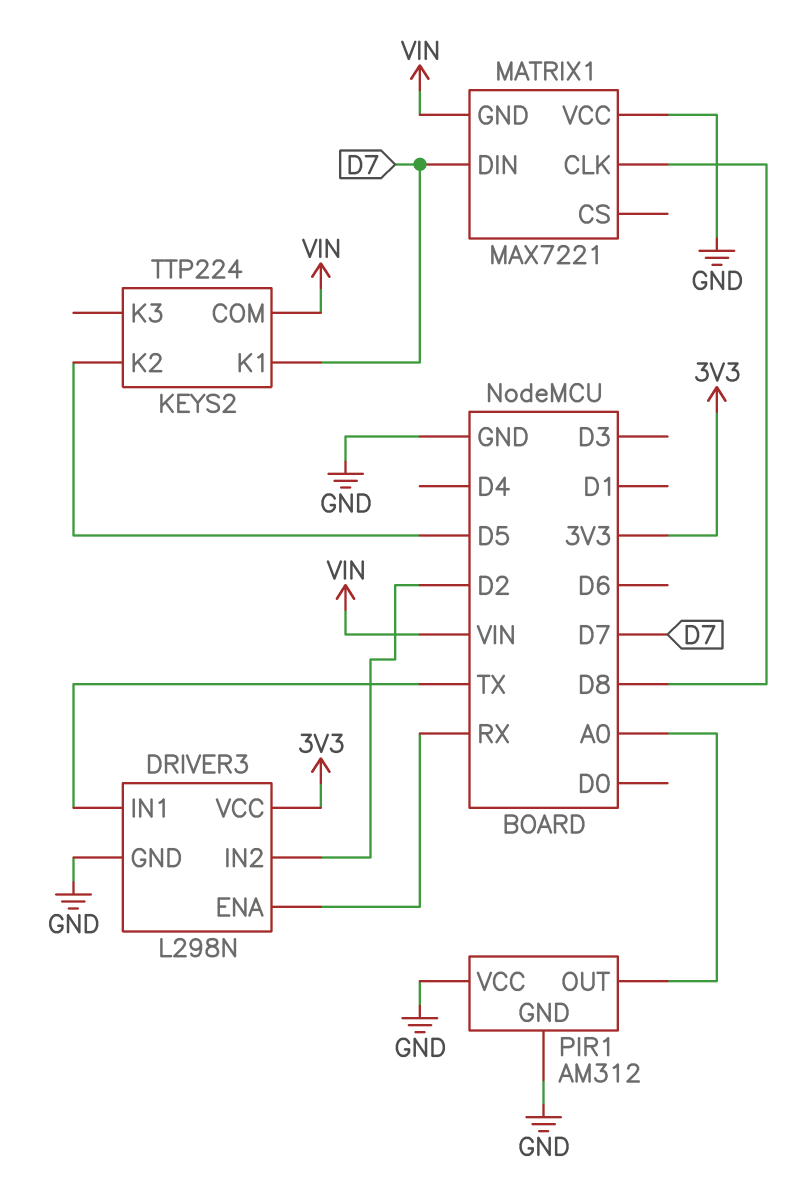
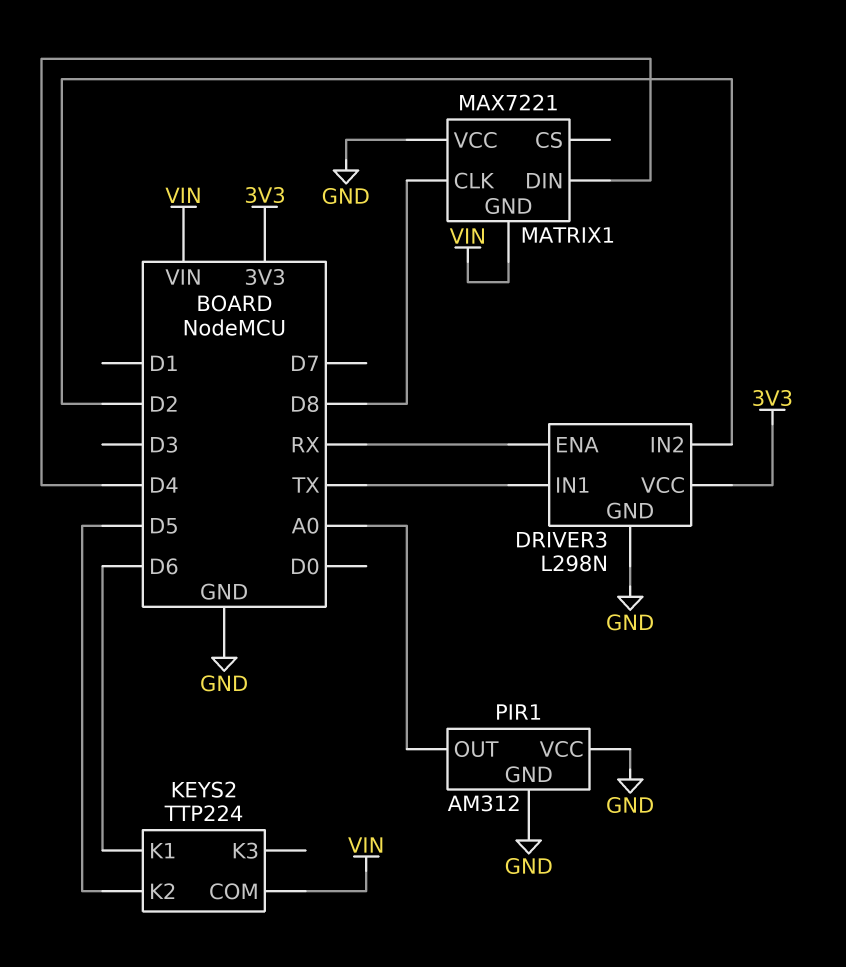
KEYS2 pin K1: D7 -> D6
MATRIX1 pin DIN: D7 -> D4

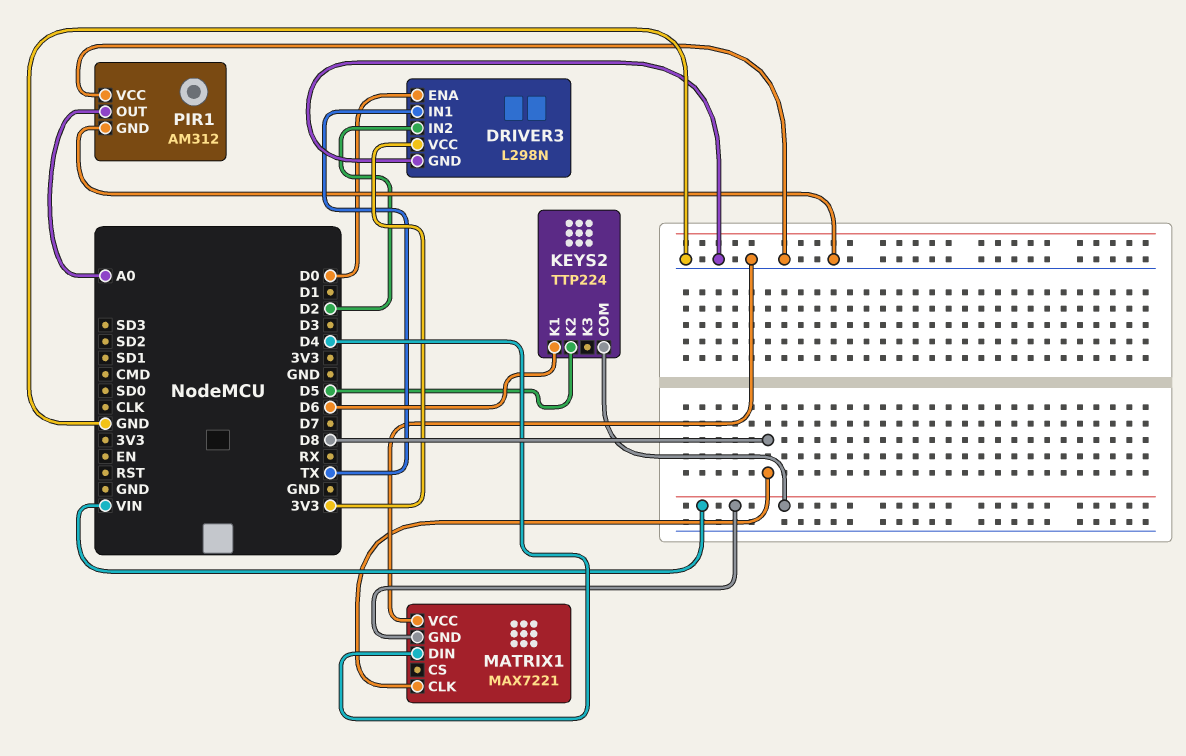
DRIVER3 pin ENA: RX -> D0

